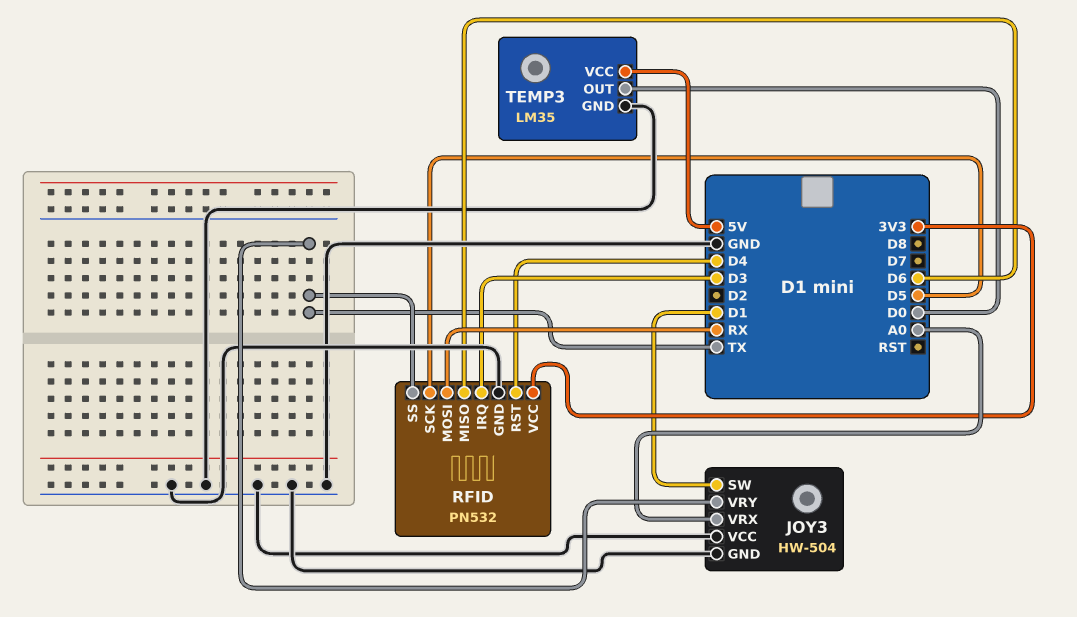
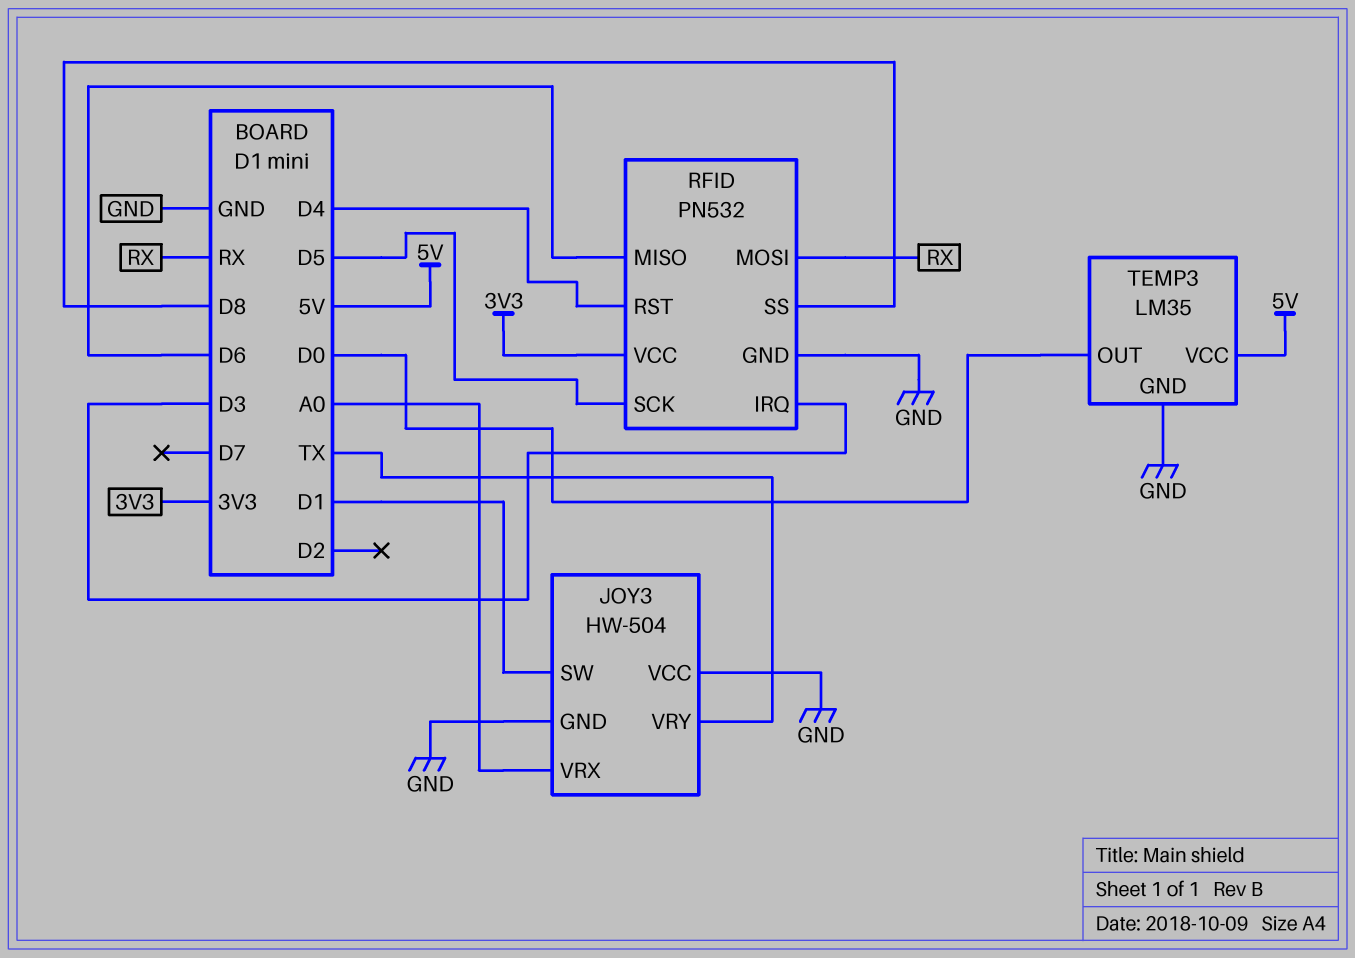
RFID pin SS: TX -> D8

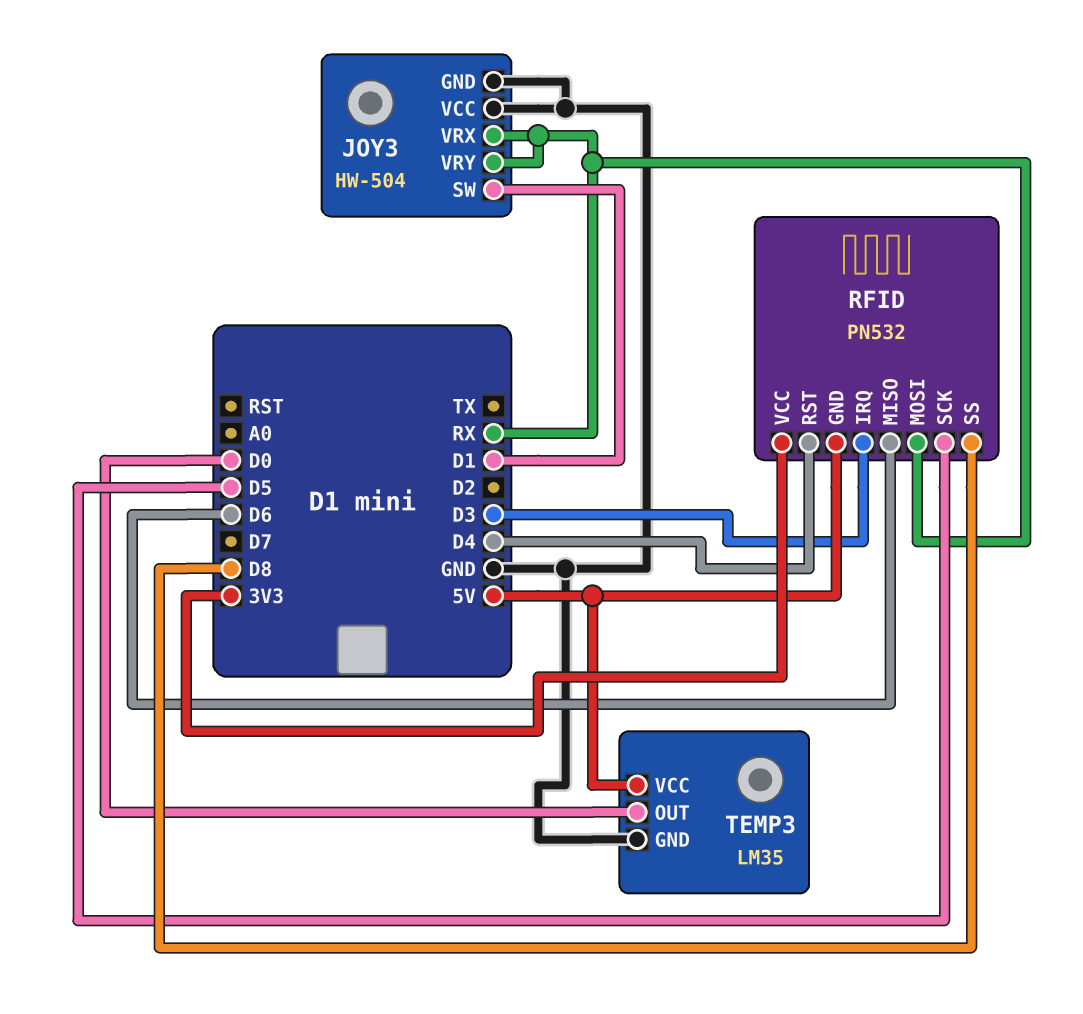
JOY3 pin VRX: A0 -> RX
JOY3 pin VRY: TX -> RX
RFID pin GND: GND -> 5V

